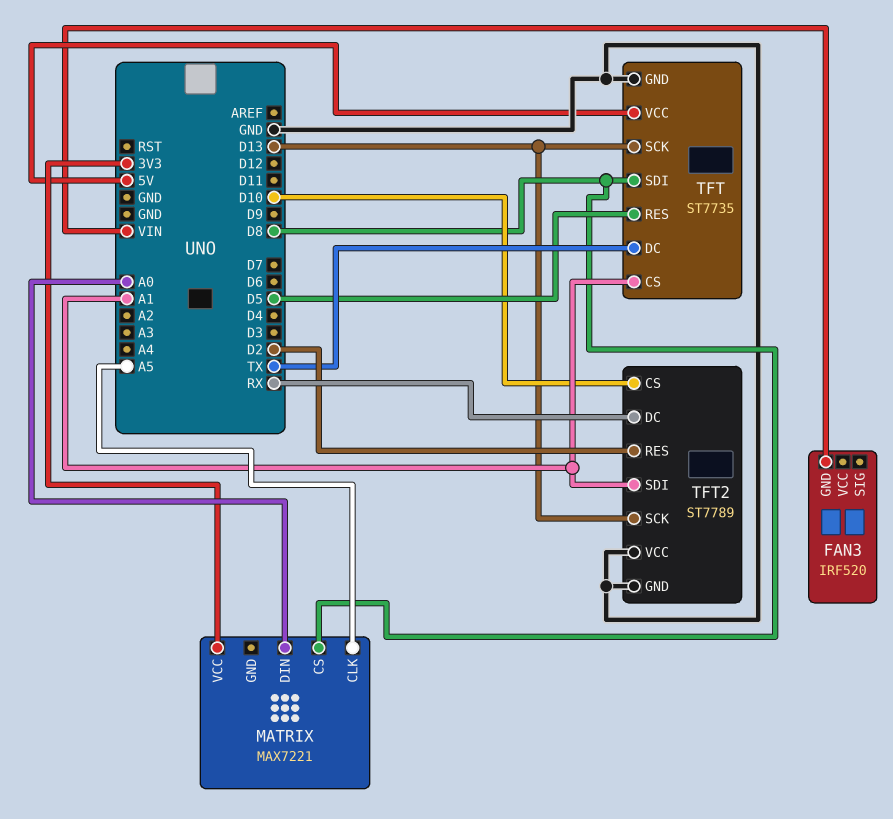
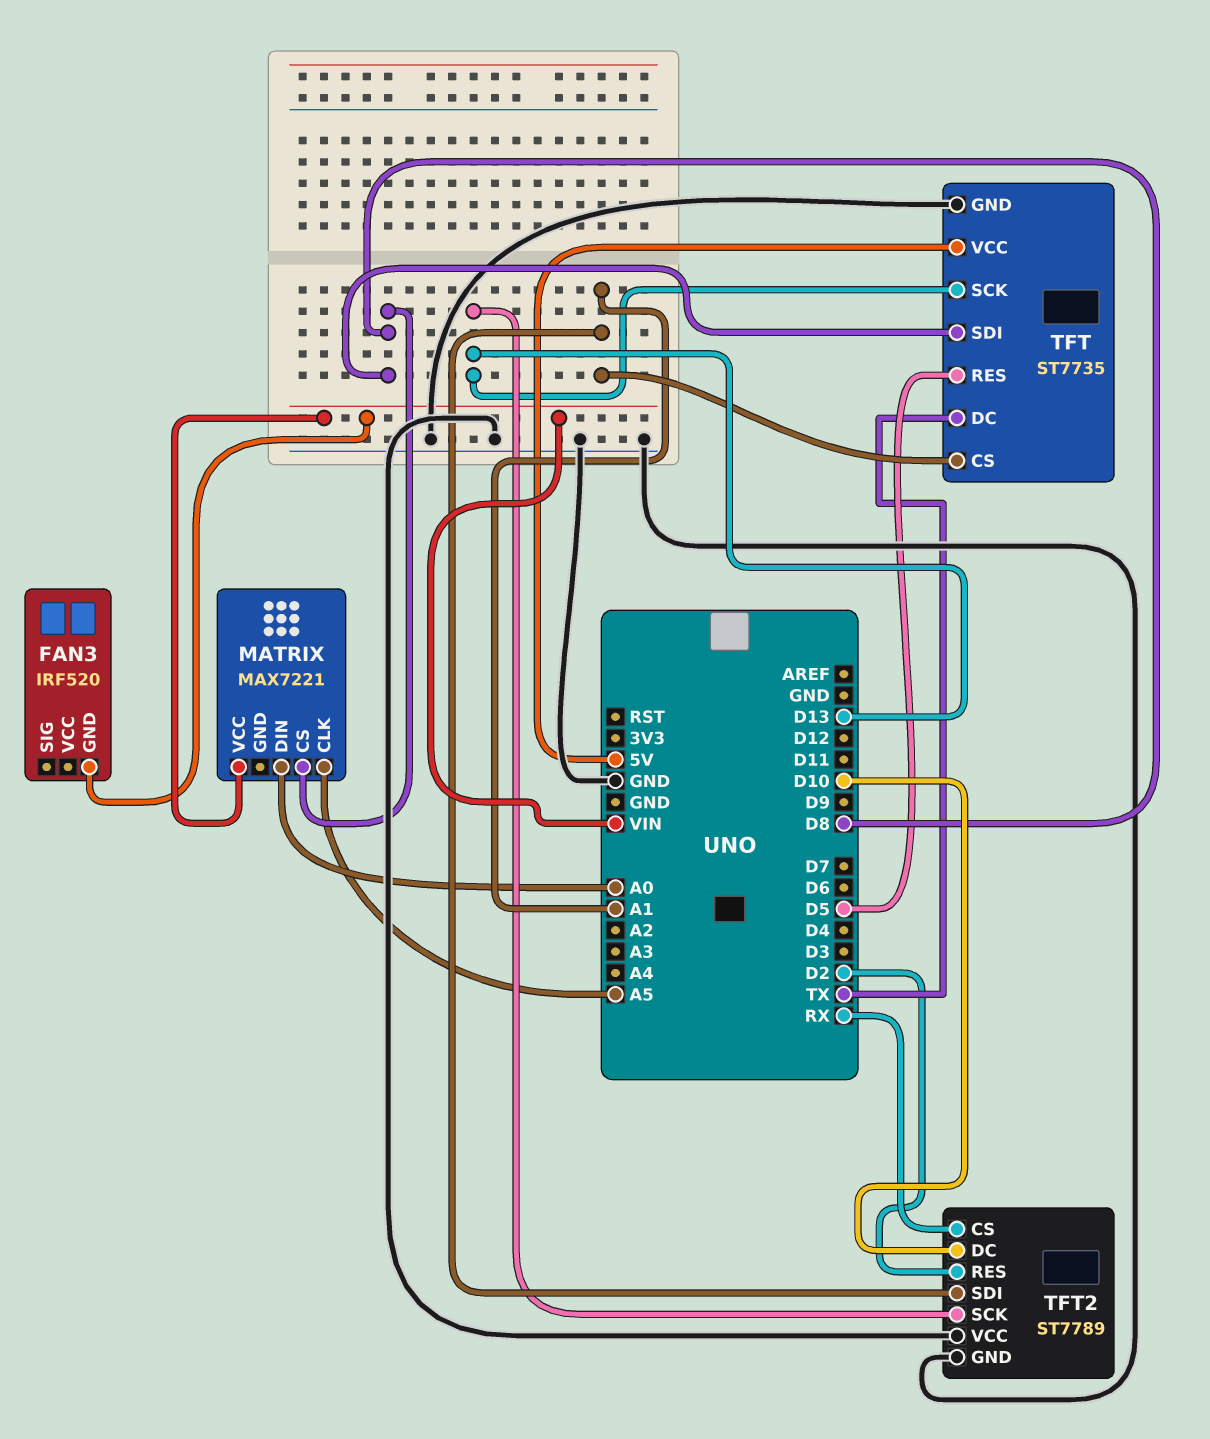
MATRIX pin VCC: 3V3 -> VIN
TFT2 pin CS: D10 -> RX
TFT2 pin DC: RX -> D10

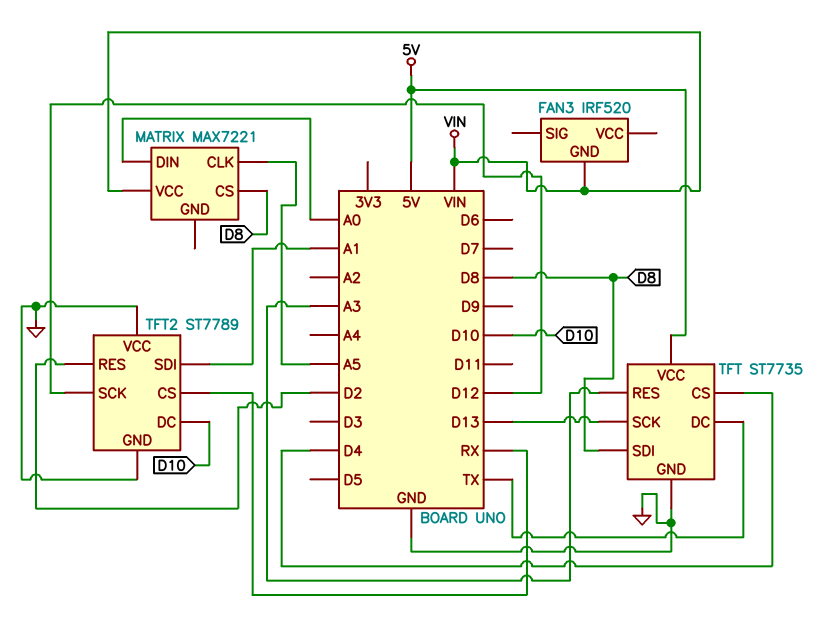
TFT pin CS: A1 -> D4
TFT pin RES: D5 -> A3
TFT2 pin SCK: D13 -> D12

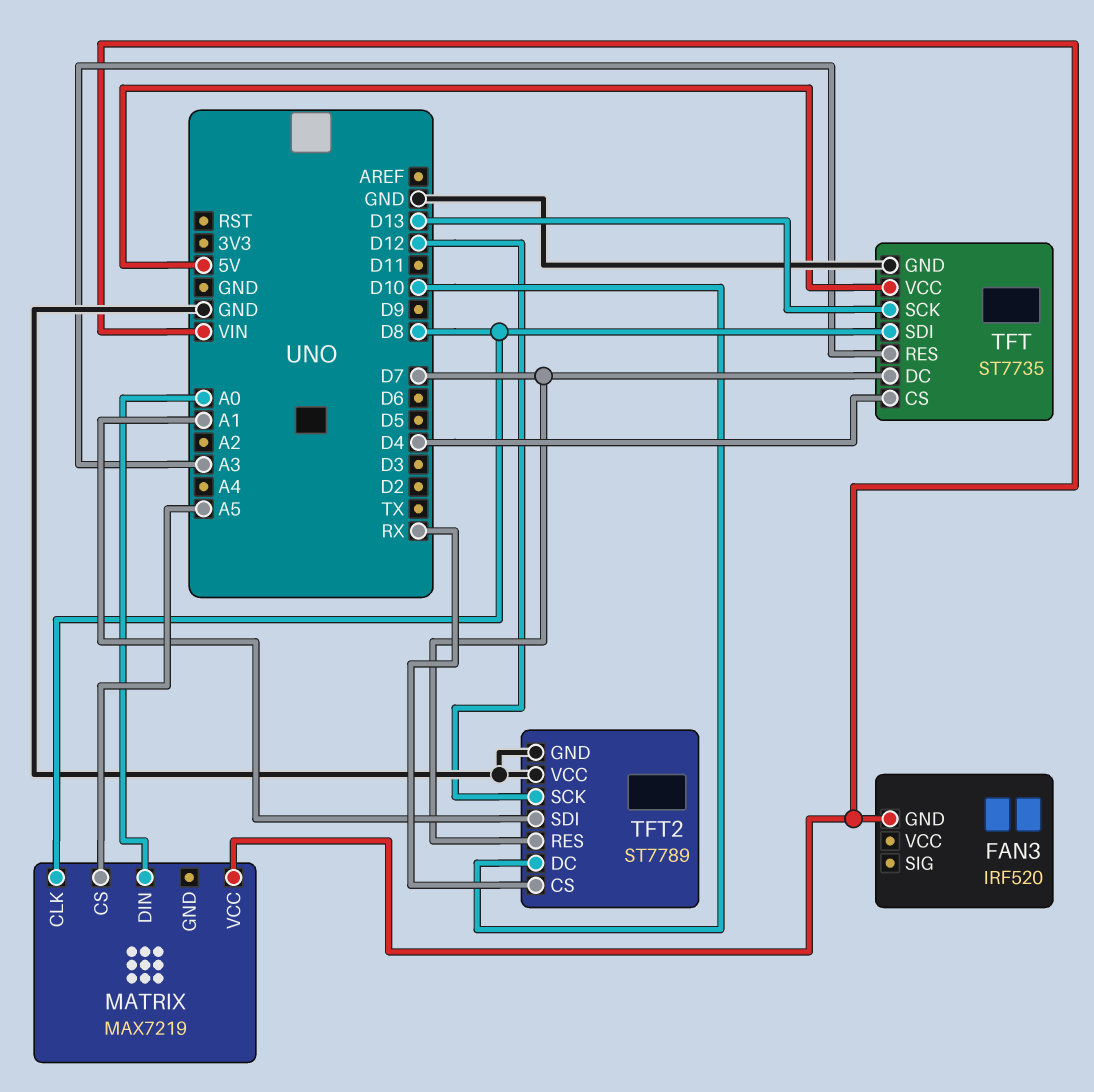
MATRIX: MAX7221 -> MAX7219
MATRIX pin CLK: A5 -> D8
MATRIX pin CS: D8 -> A5
TFT pin DC: TX -> D7
TFT2 pin RES: D2 -> D7

